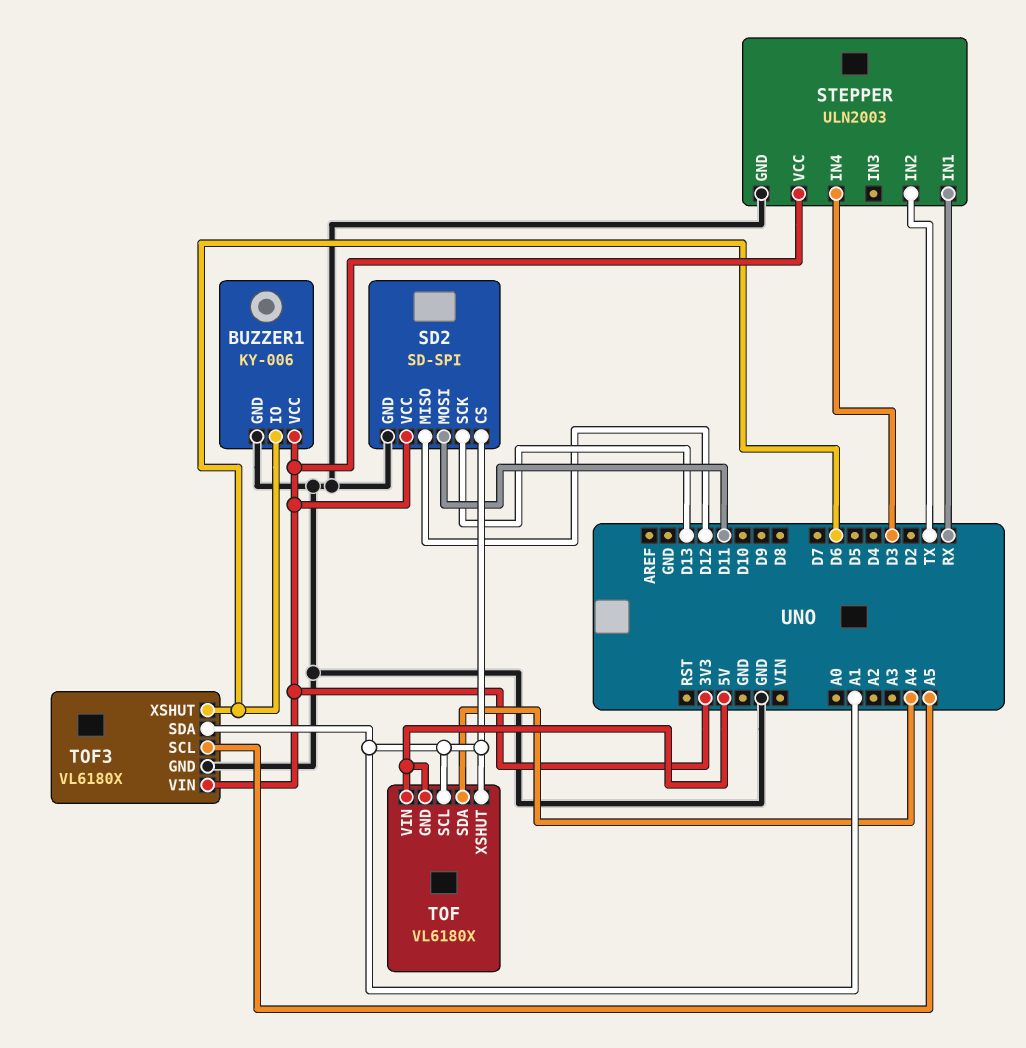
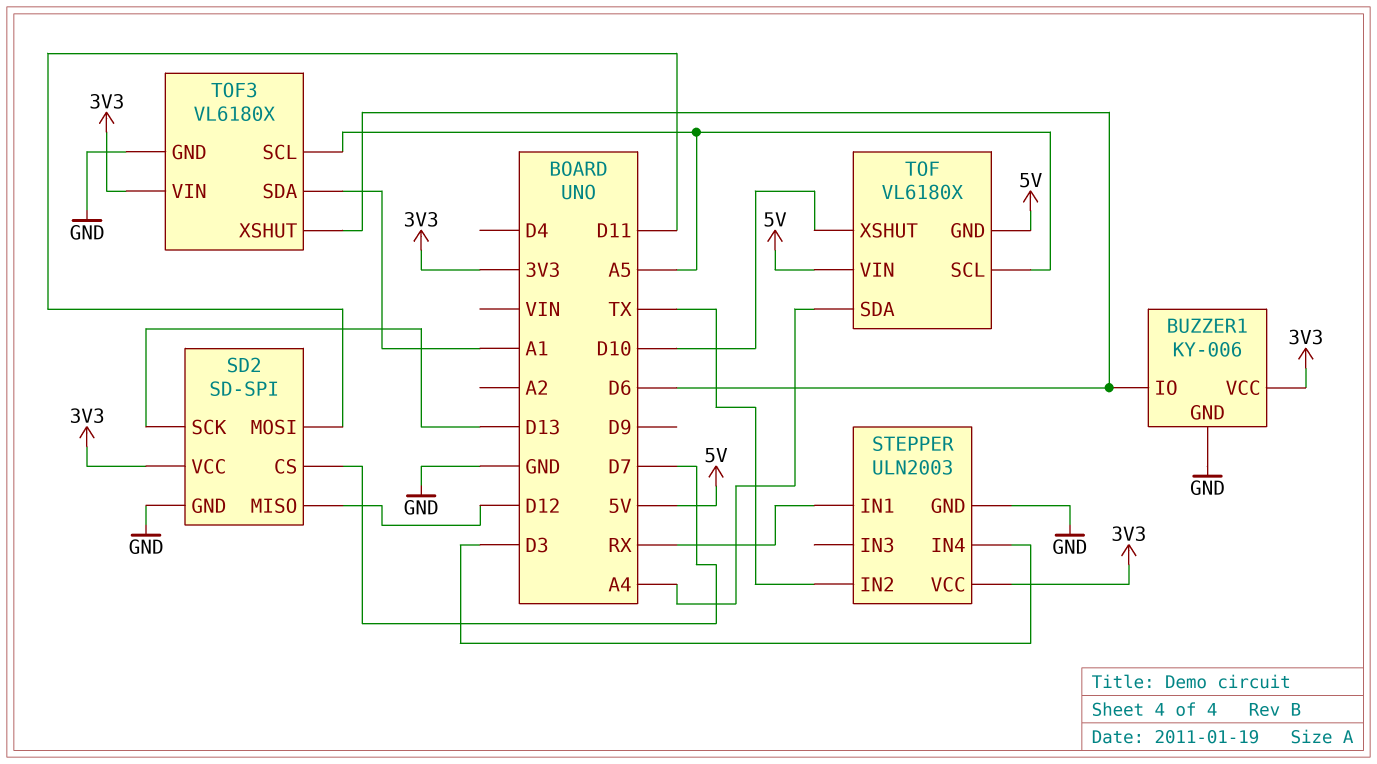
SD2 pin CS: A1 -> D7
TOF pin SCL: A1 -> A5
TOF pin XSHUT: A1 -> D10

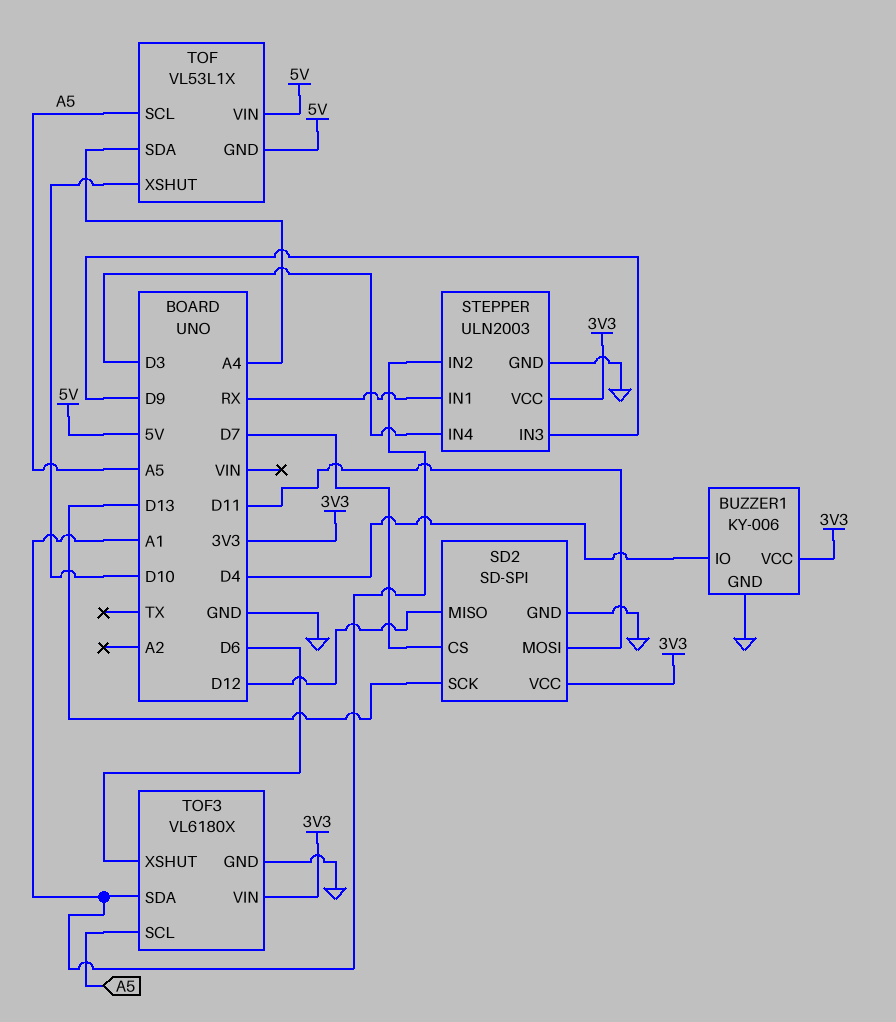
BUZZER1 pin IO: D6 -> D4
STEPPER pin IN2: TX -> A1
STEPPER pin IN3: none -> D9
TOF: VL6180X -> VL53L1X

